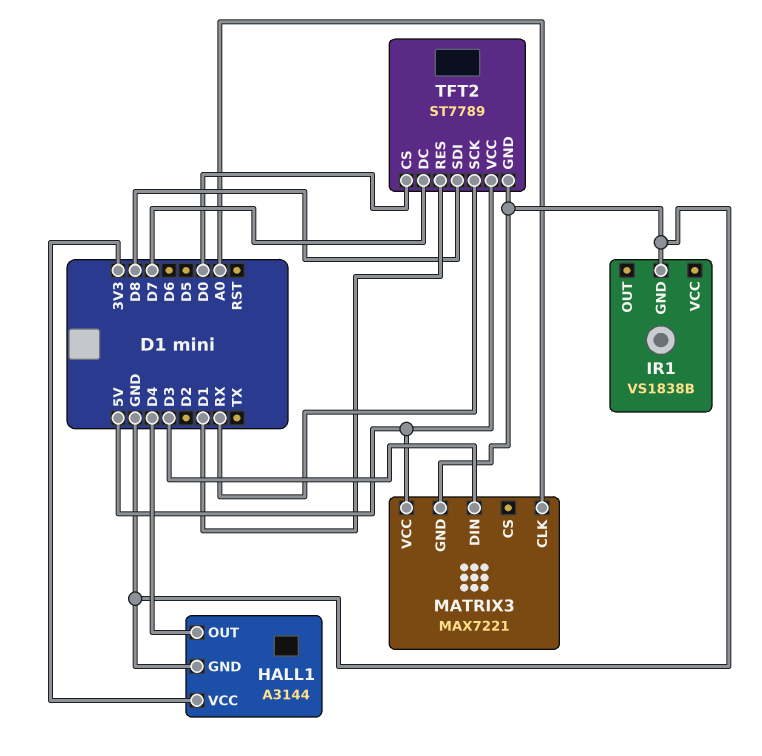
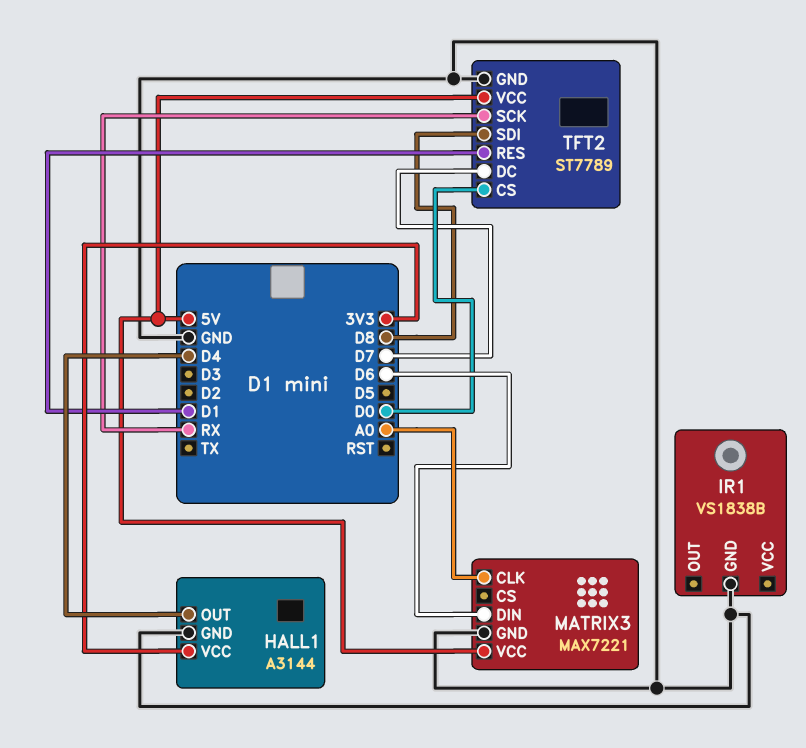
MATRIX3 pin DIN: D3 -> D6

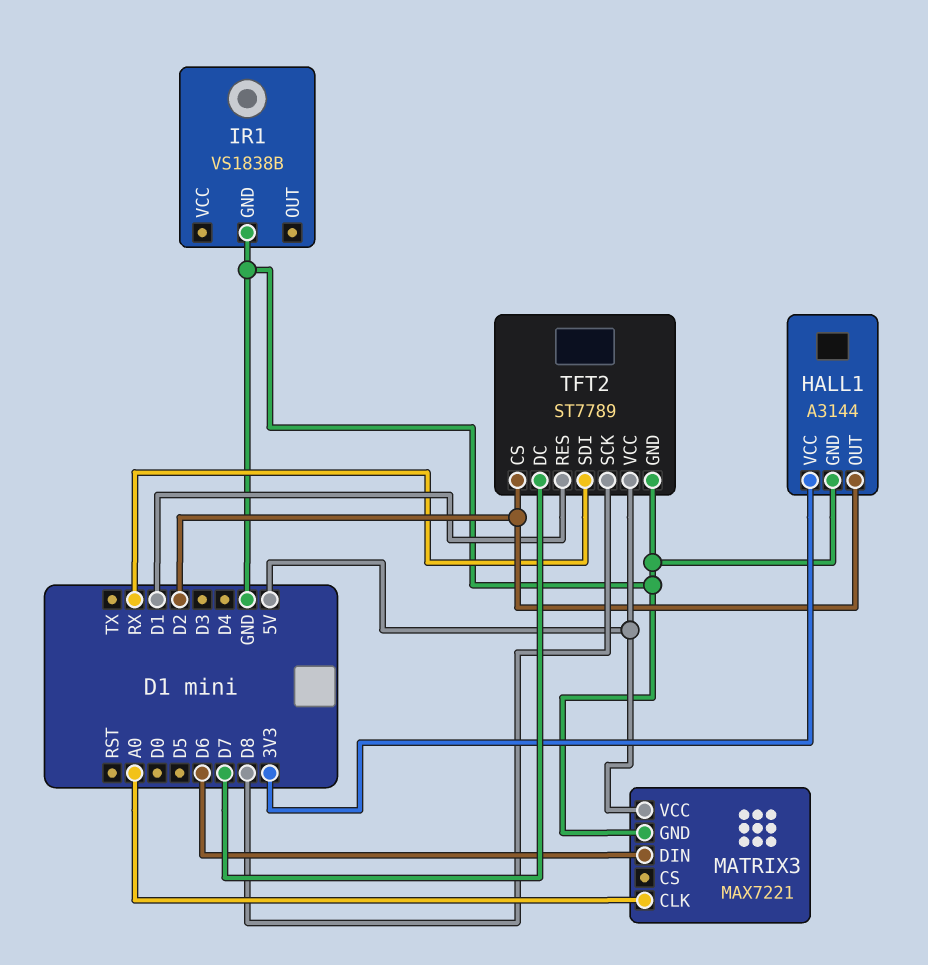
HALL1 pin OUT: D4 -> D2
TFT2 pin CS: D0 -> D2
TFT2 pin SCK: RX -> D8
TFT2 pin SDI: D8 -> RX

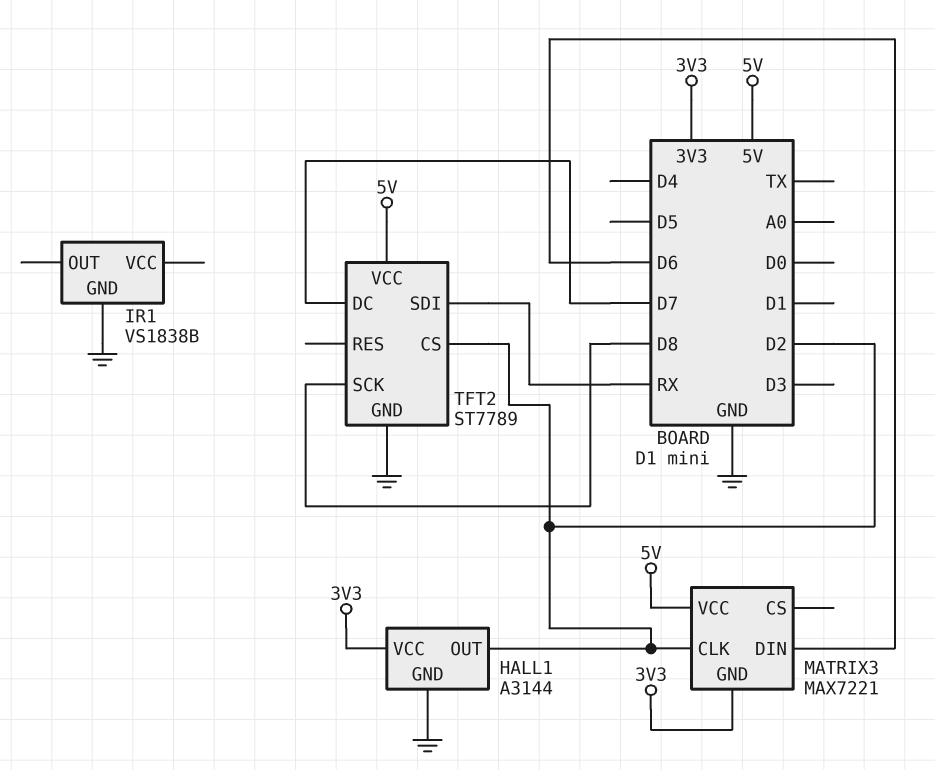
MATRIX3 pin CLK: A0 -> D2
MATRIX3 pin GND: GND -> 3V3
TFT2 pin RES: D1 -> none

